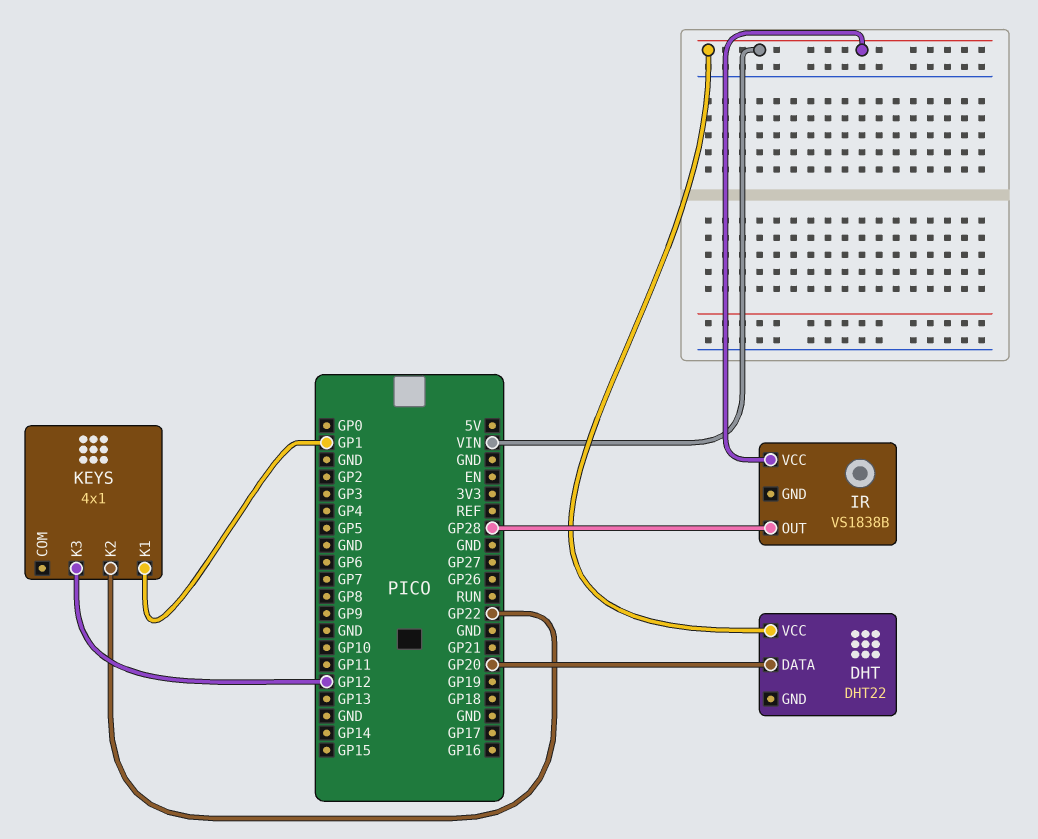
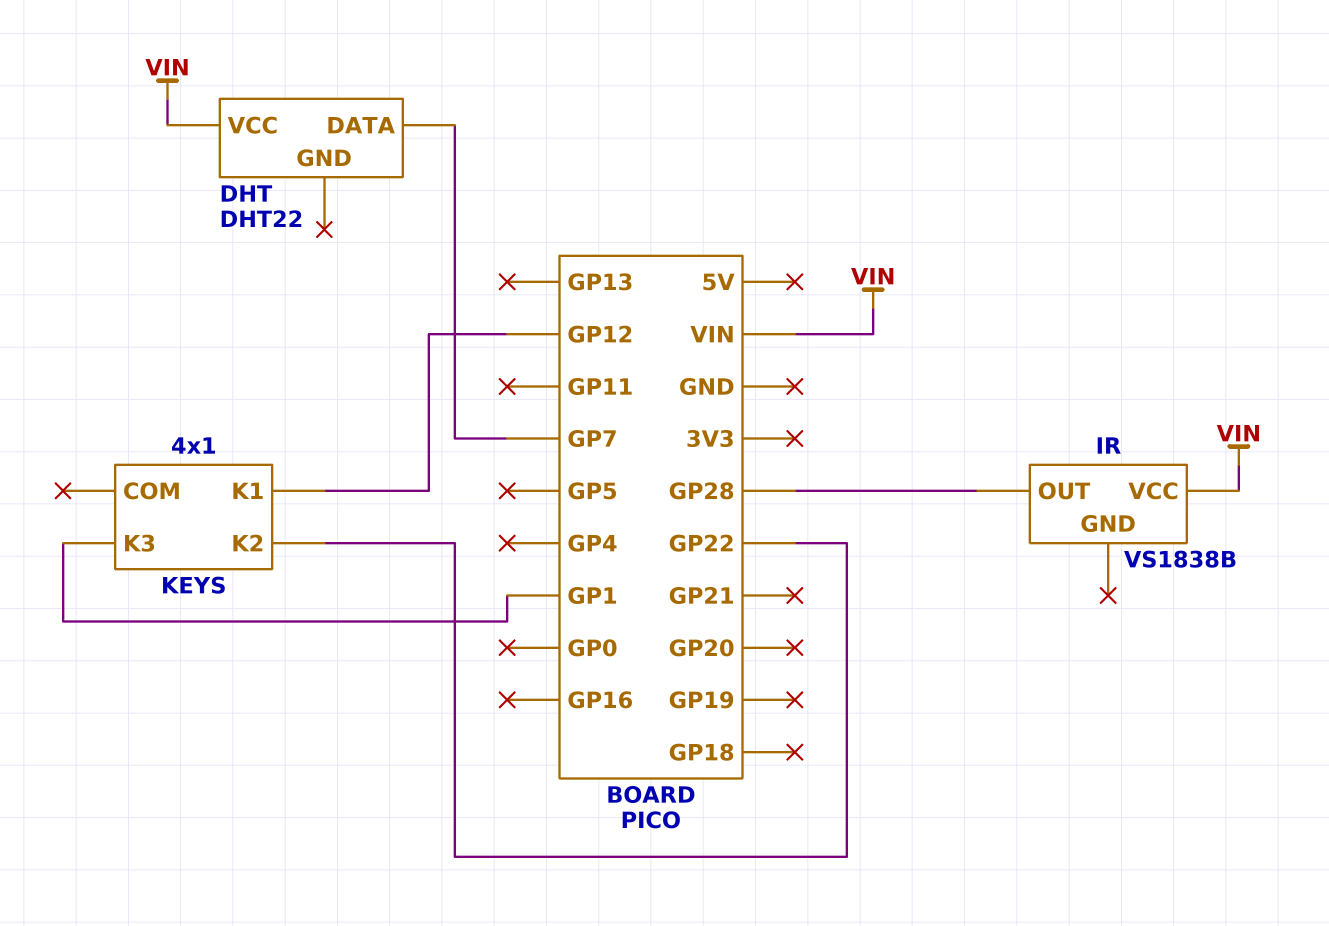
DHT pin DATA: GP20 -> GP7
KEYS pin K1: GP1 -> GP12
KEYS pin K3: GP12 -> GP1

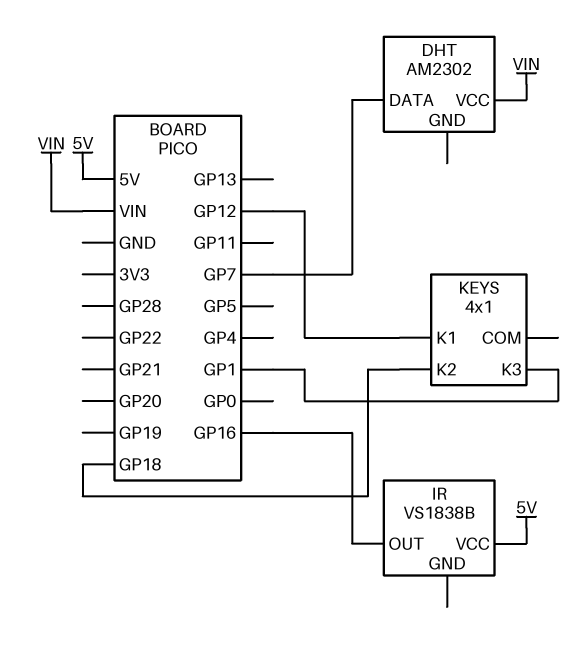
DHT: DHT22 -> AM2302
IR pin OUT: GP28 -> GP16
IR pin VCC: VIN -> 5V
KEYS pin K2: GP22 -> GP18

